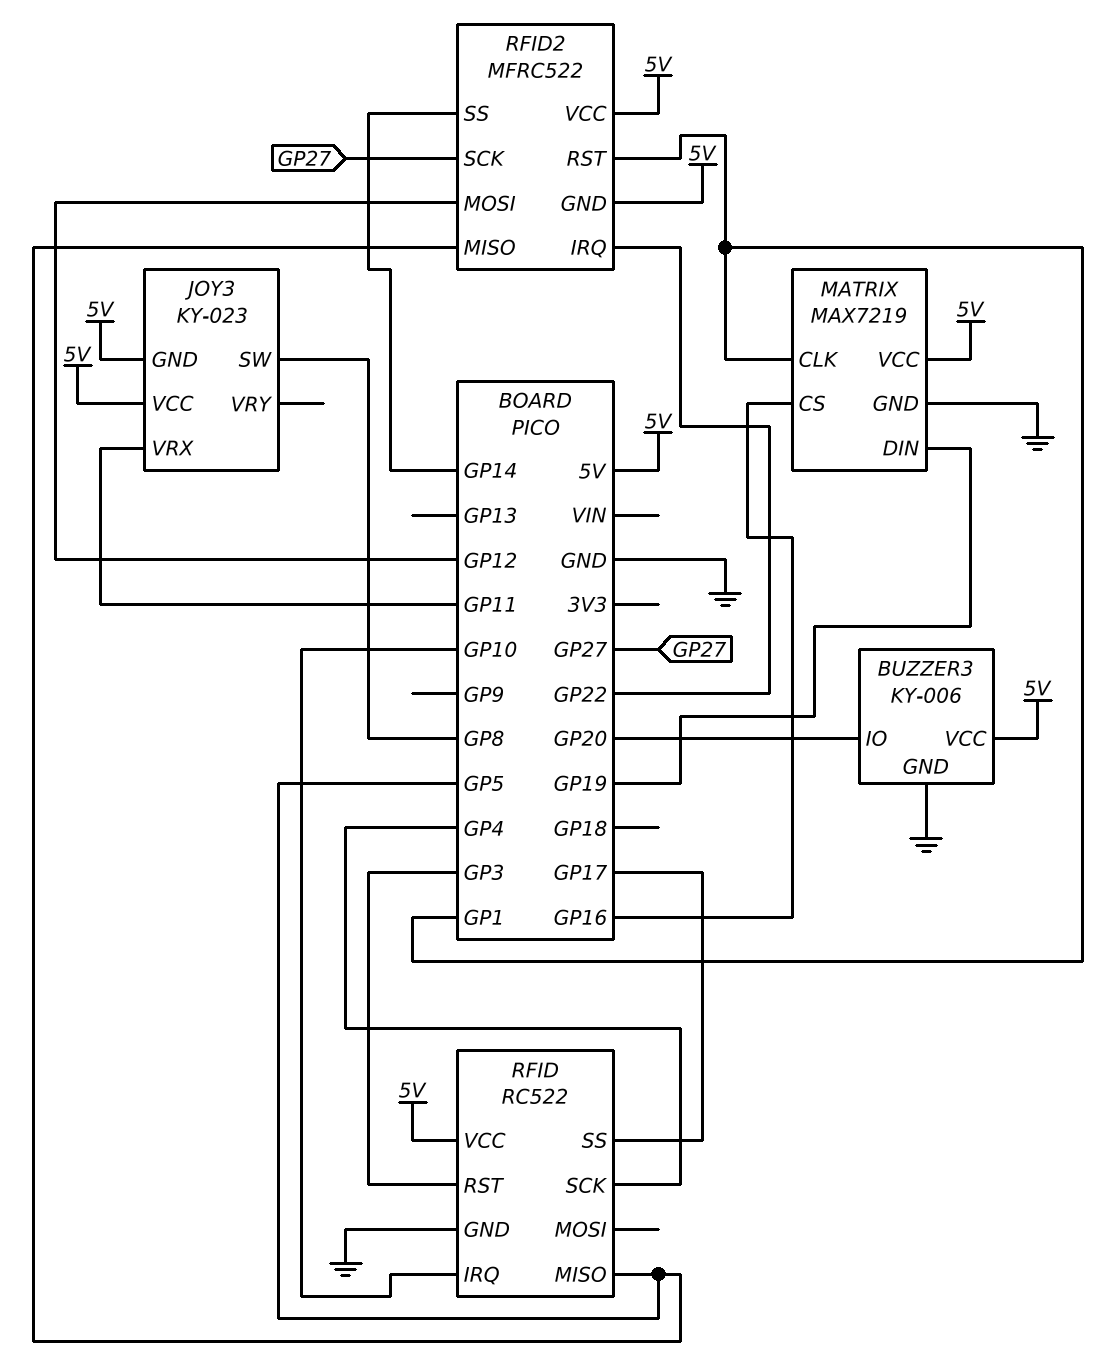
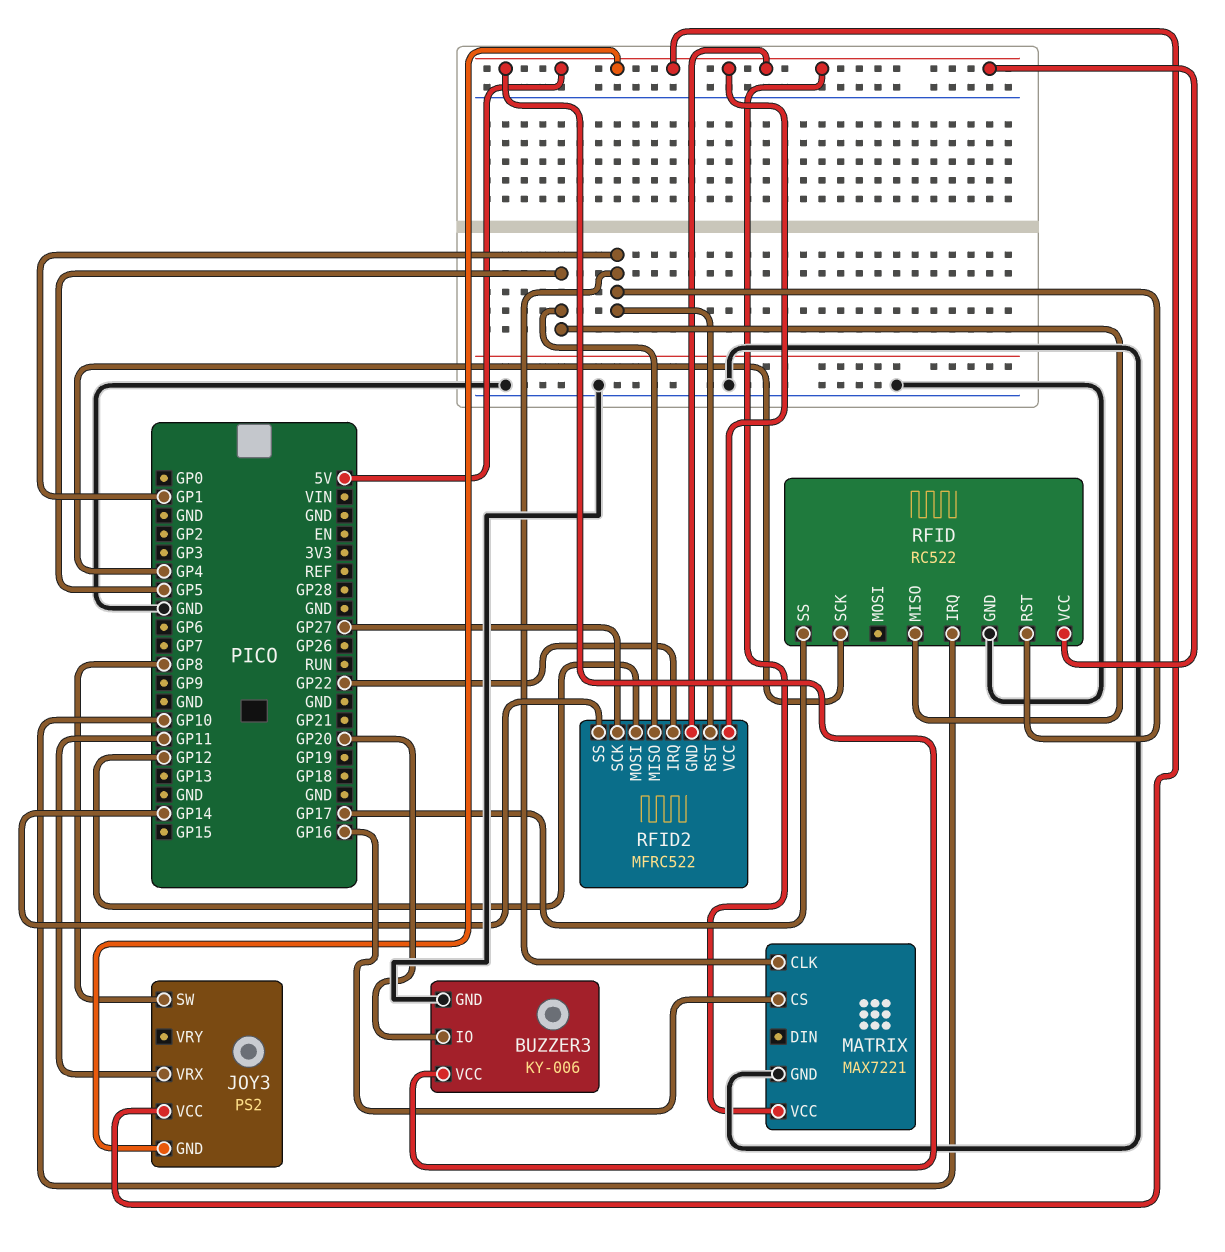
JOY3: KY-023 -> PS2
MATRIX: MAX7219 -> MAX7221
MATRIX pin DIN: GP19 -> none
RFID pin RST: GP3 -> GP1

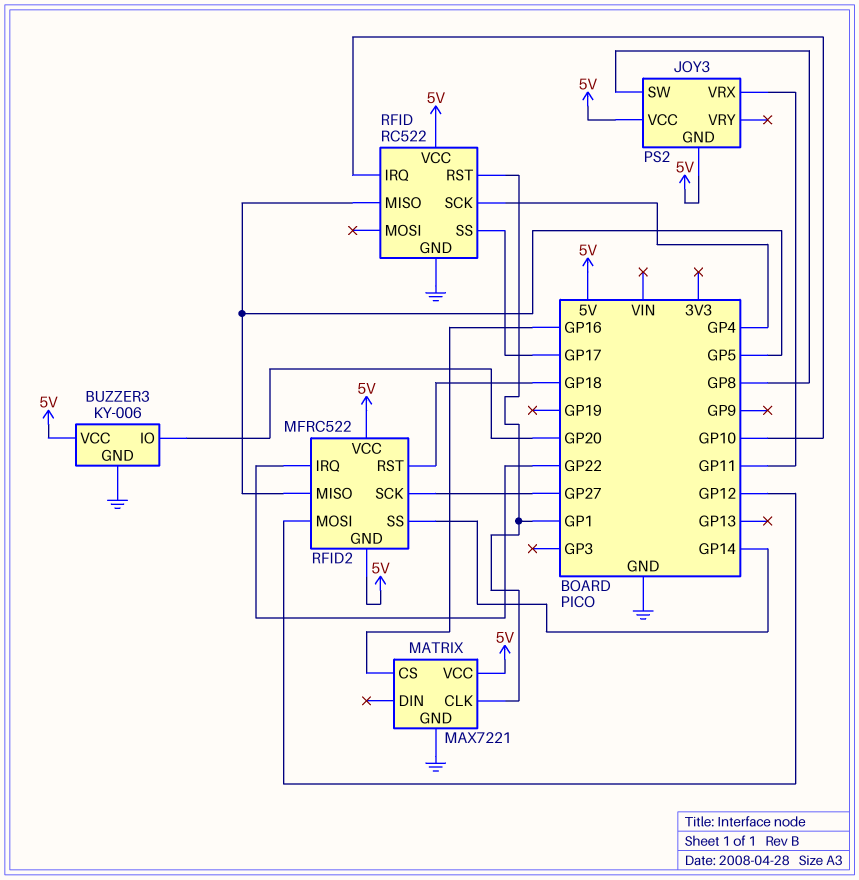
RFID2 pin RST: GP1 -> GP18

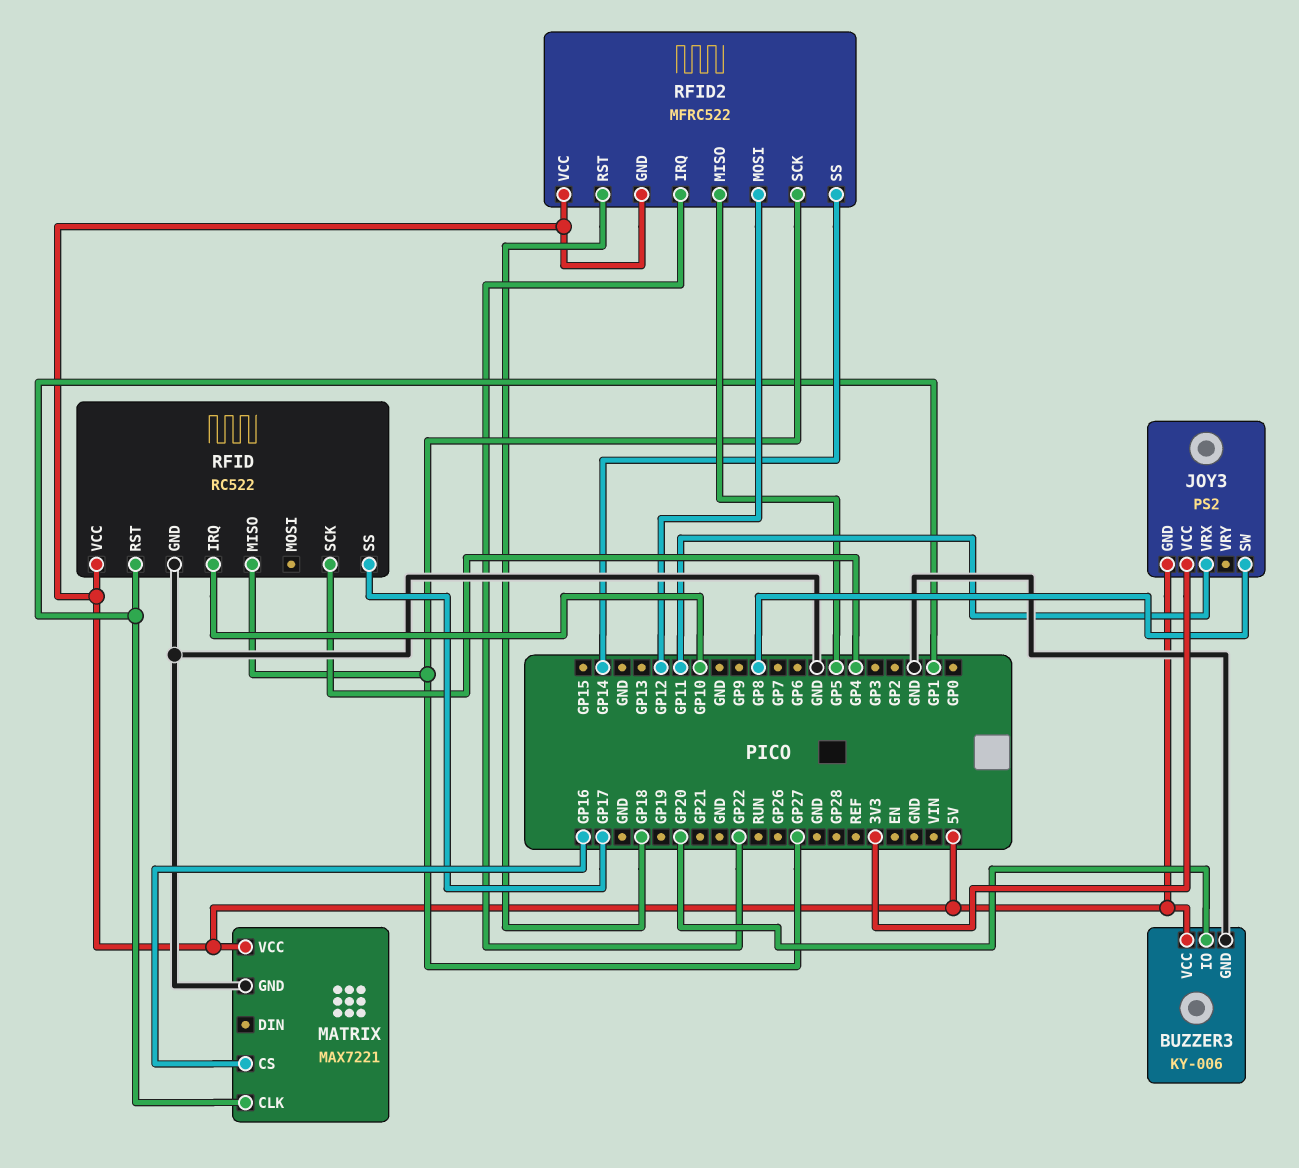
JOY3 pin VCC: 5V -> 3V3
RFID pin MISO: GP5 -> GP27

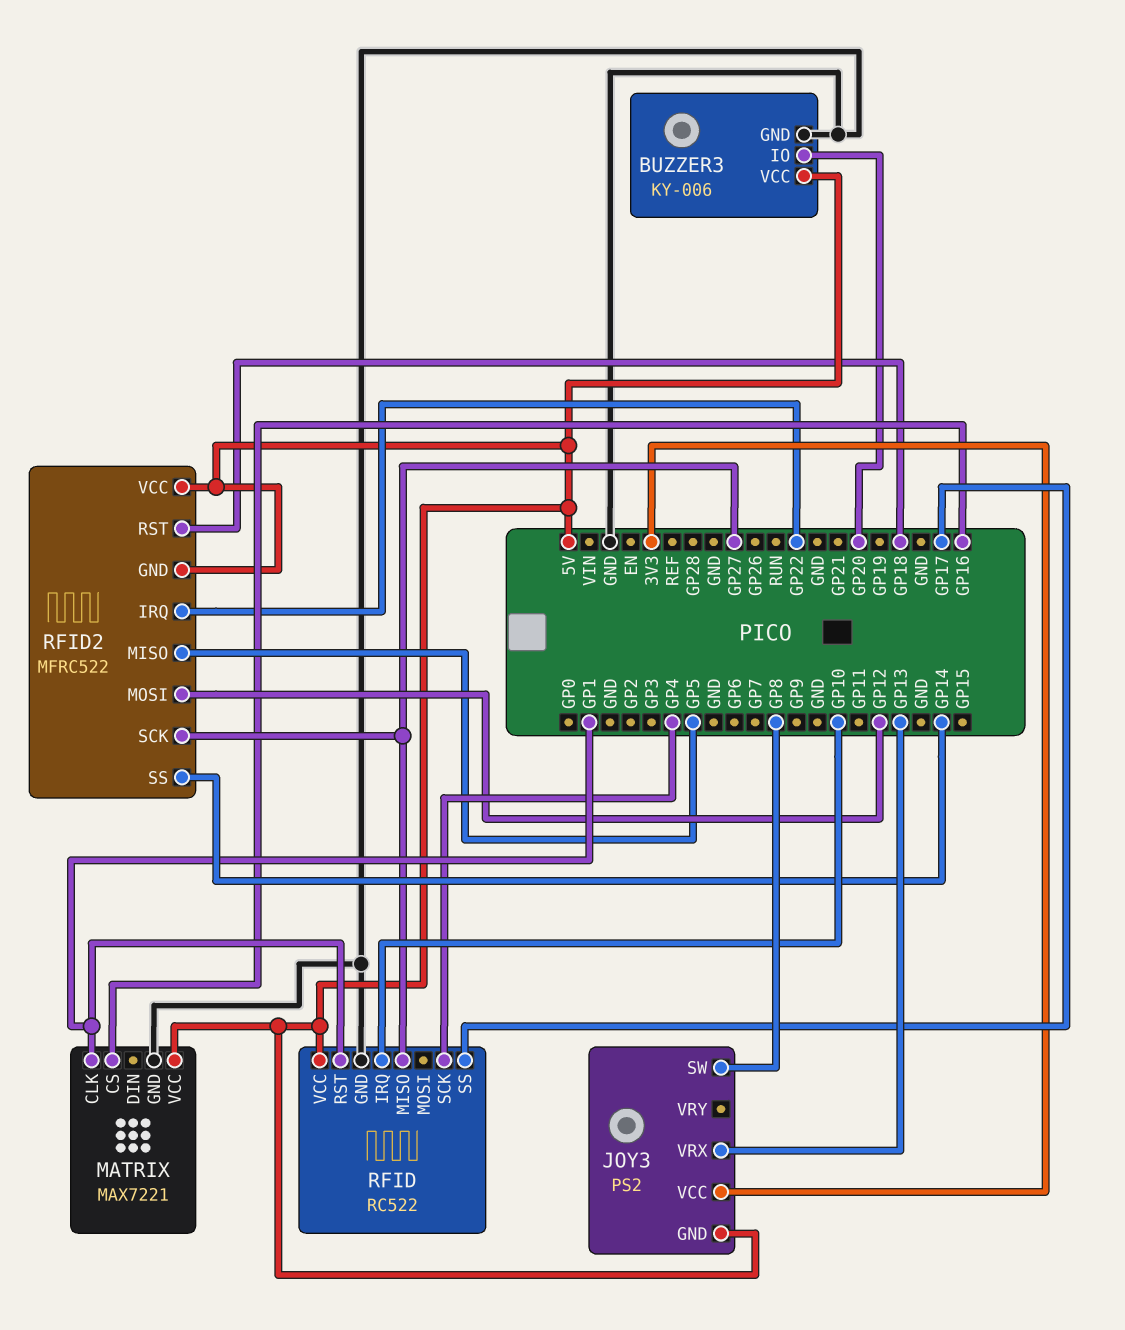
JOY3 pin VRX: GP11 -> GP13

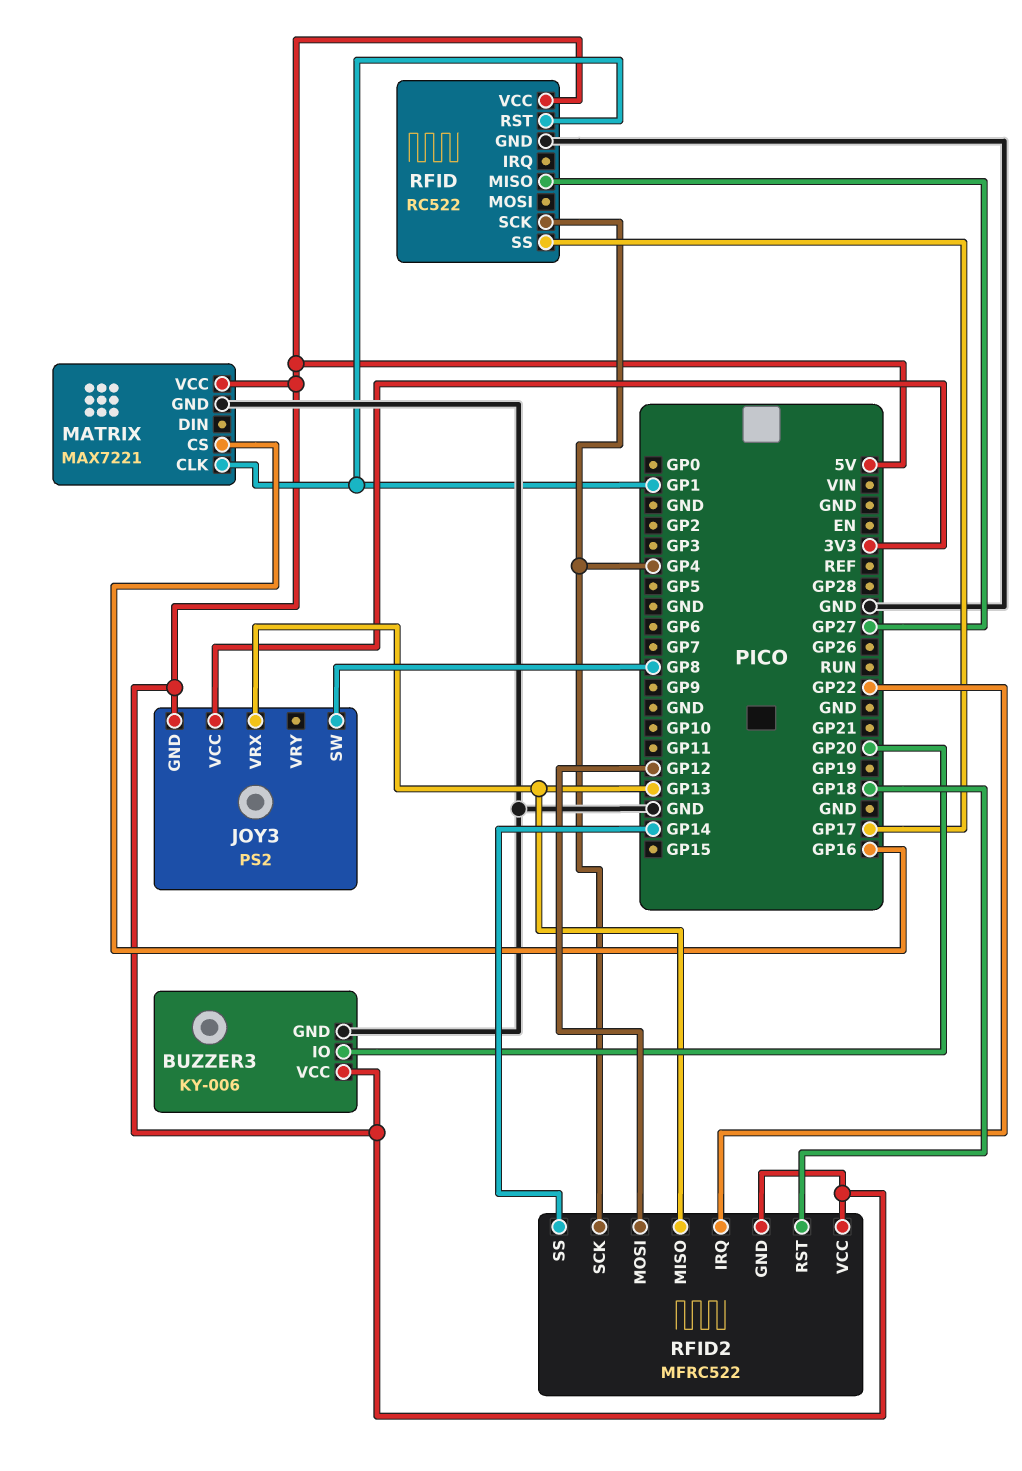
RFID pin IRQ: GP10 -> none
RFID2 pin MISO: GP5 -> GP13
RFID2 pin SCK: GP27 -> GP4

